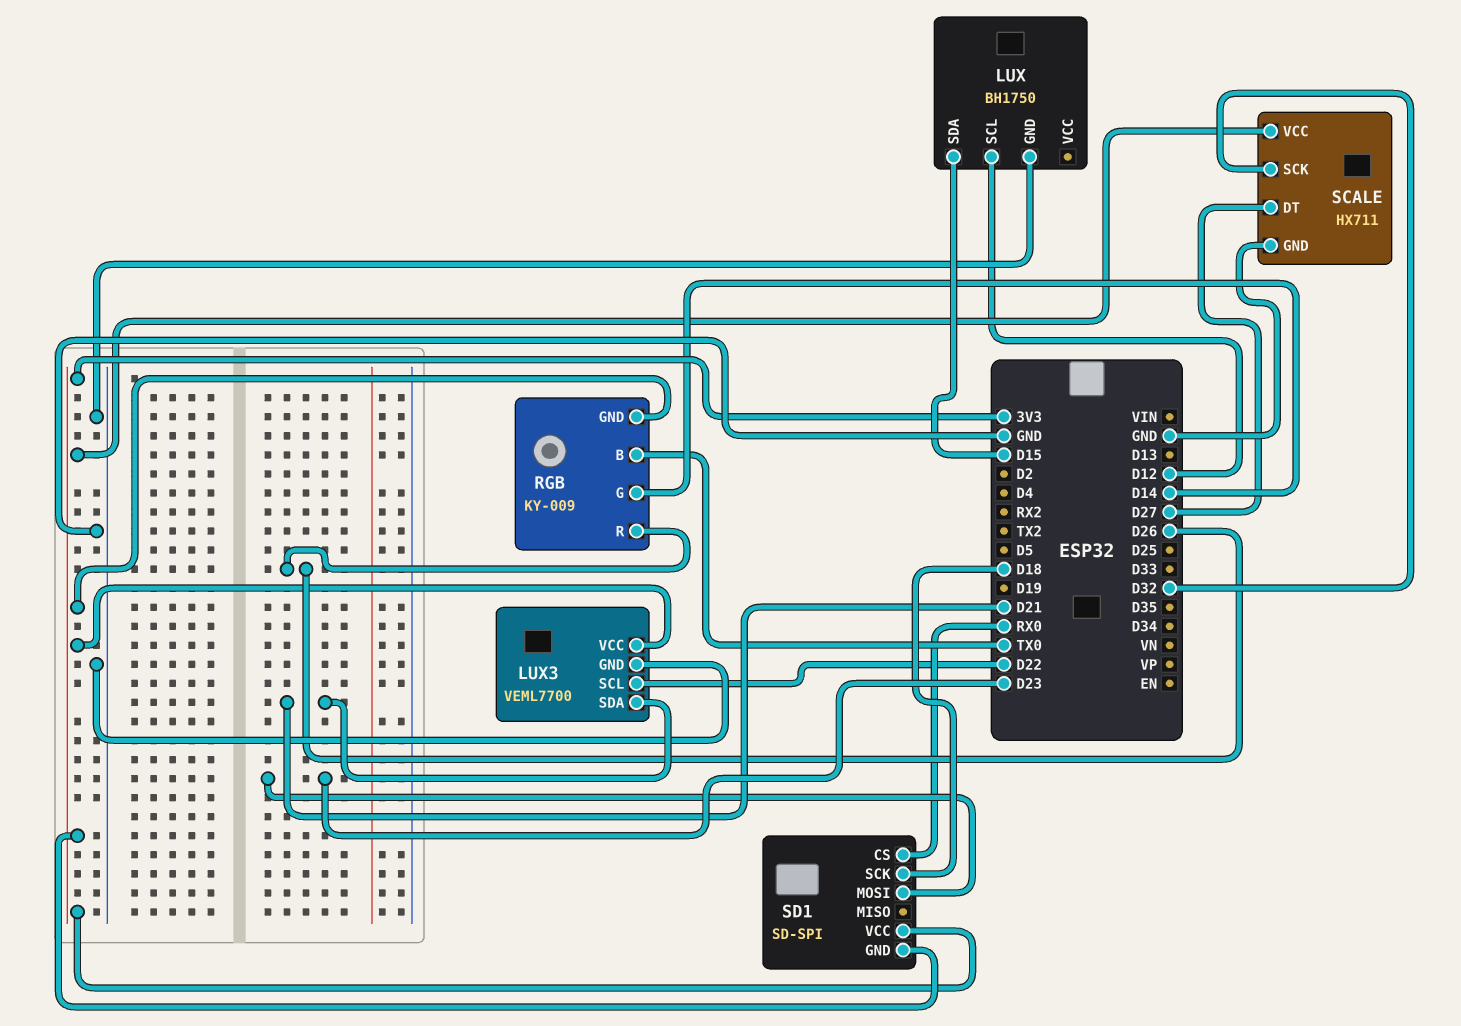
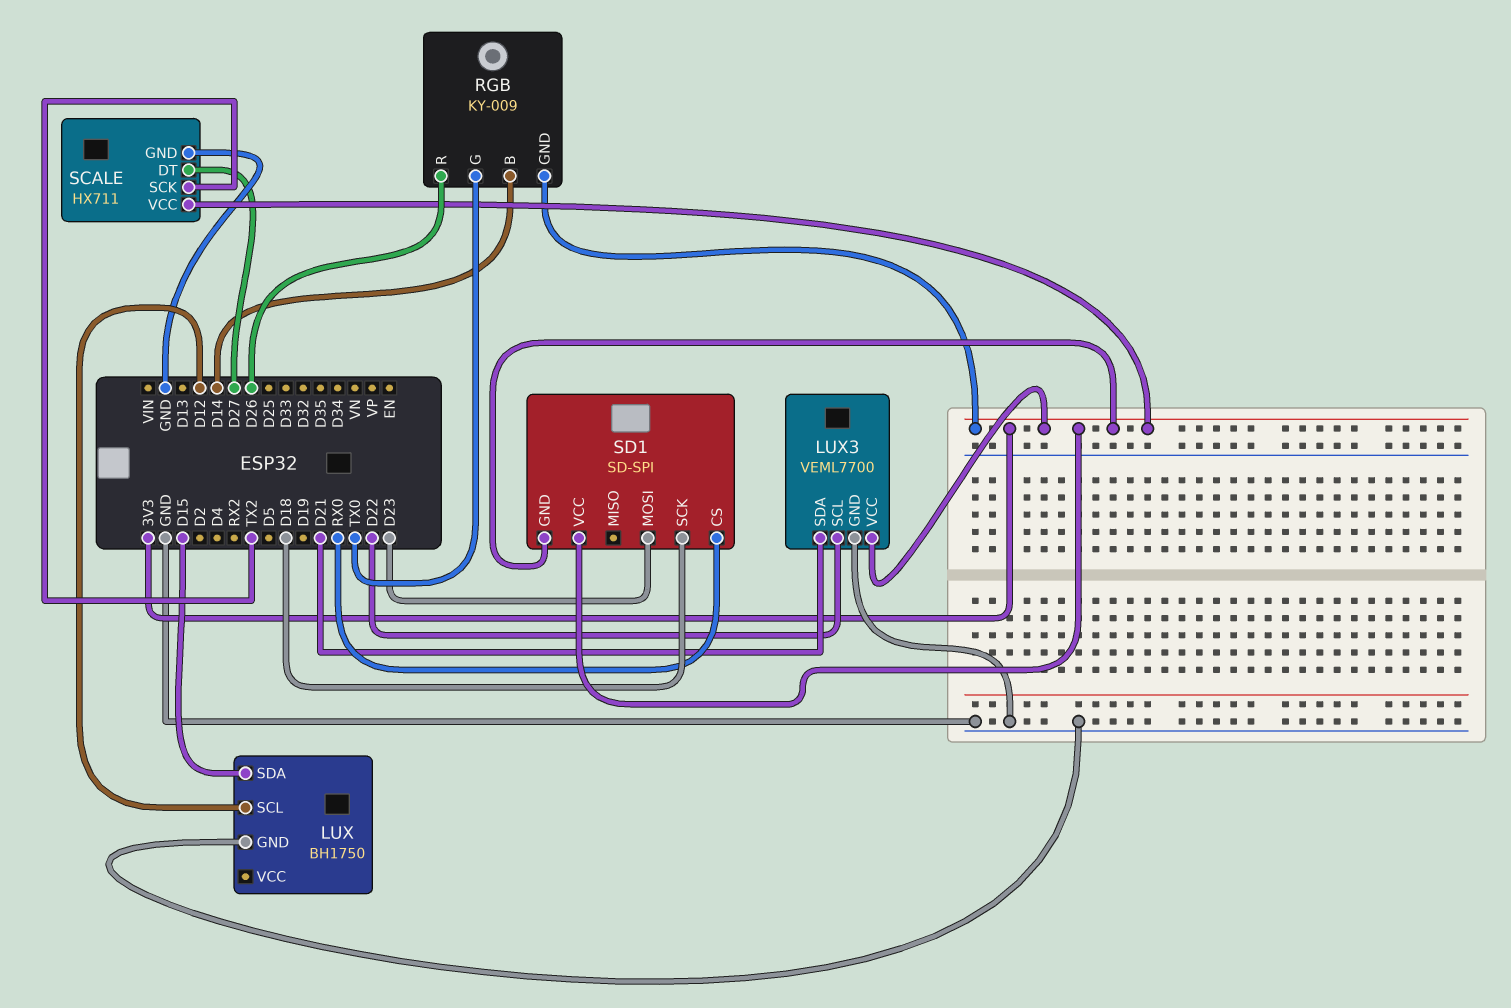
RGB pin B: TX0 -> D14
RGB pin G: D14 -> TX0
SCALE pin SCK: D32 -> TX2

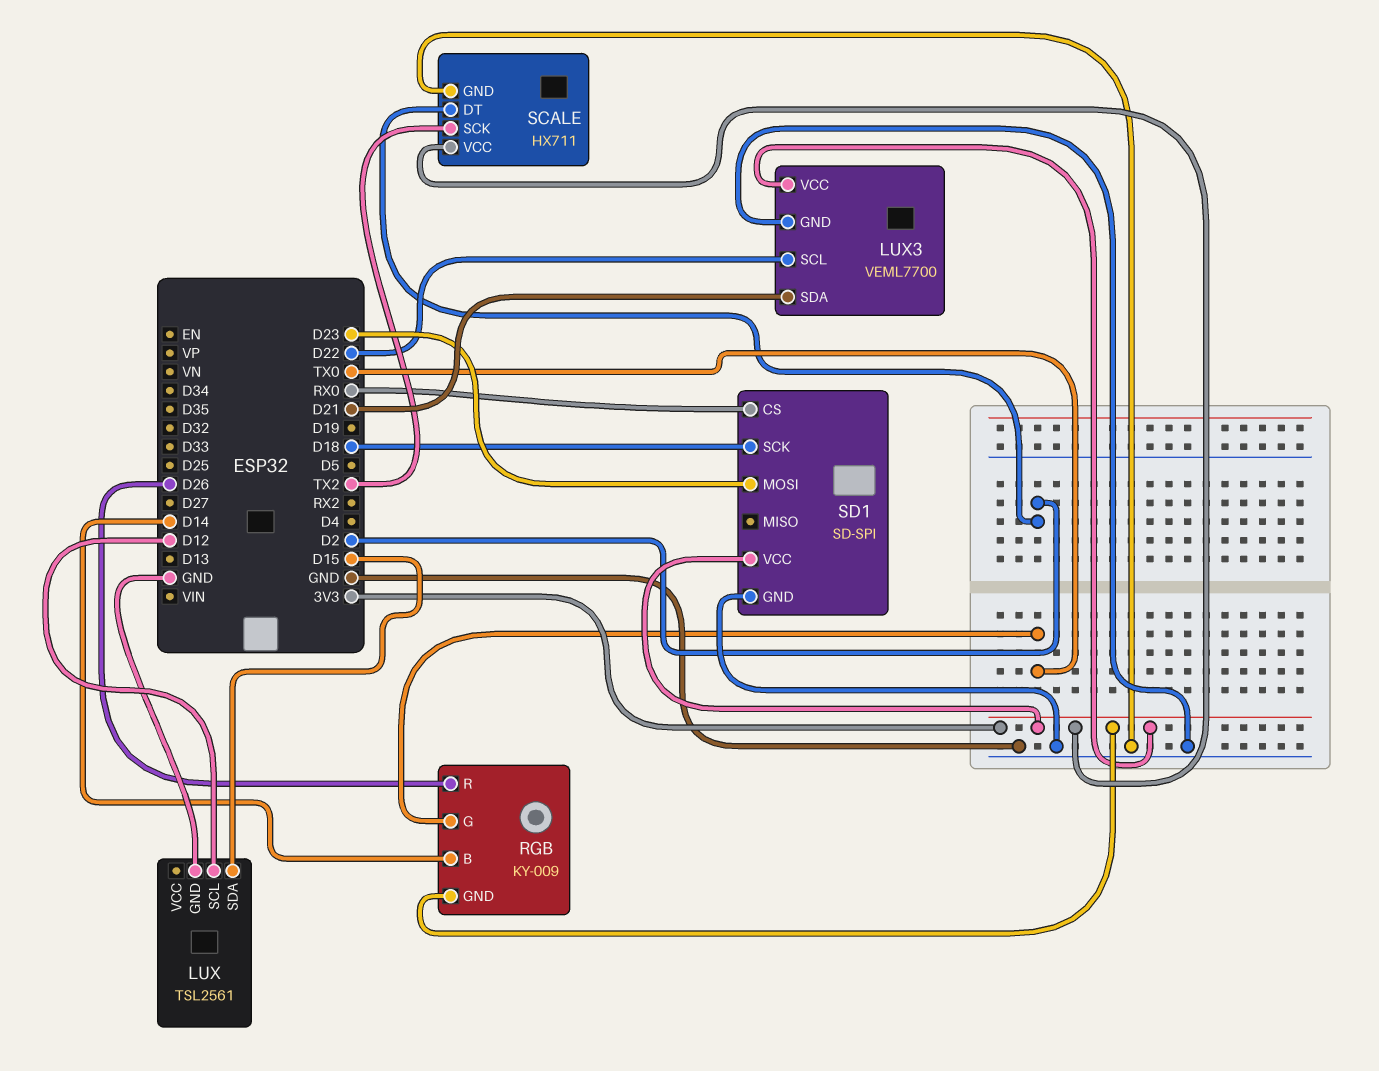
LUX: BH1750 -> TSL2561
SCALE pin DT: D27 -> D2
SD1 pin GND: 3V3 -> GND

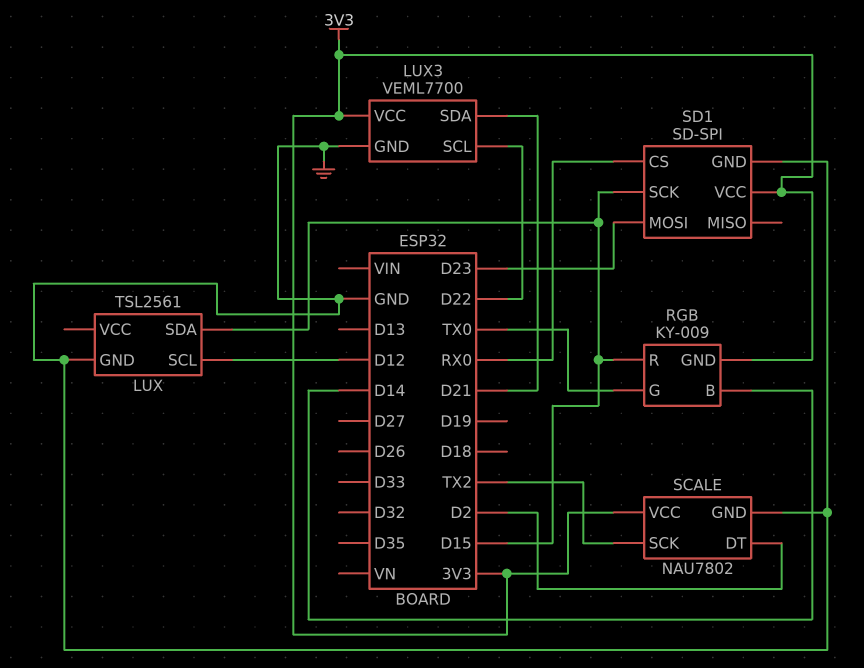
RGB pin R: D26 -> D15
SCALE: HX711 -> NAU7802
SD1 pin SCK: D18 -> D15

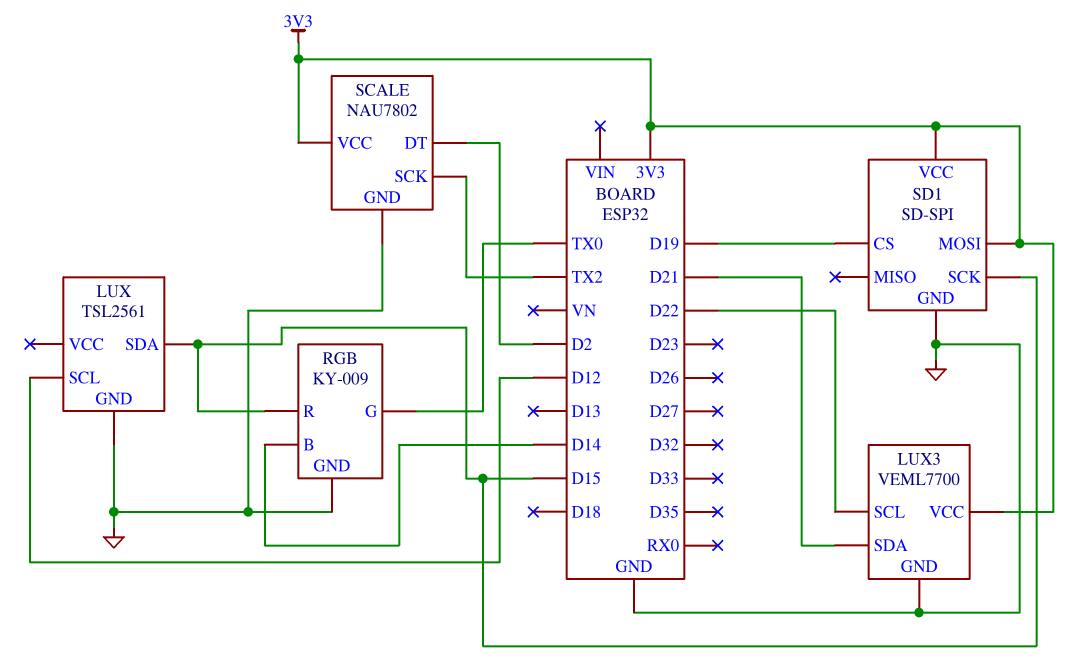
RGB pin GND: 3V3 -> GND
SD1 pin CS: RX0 -> D19
SD1 pin MOSI: D23 -> 3V3

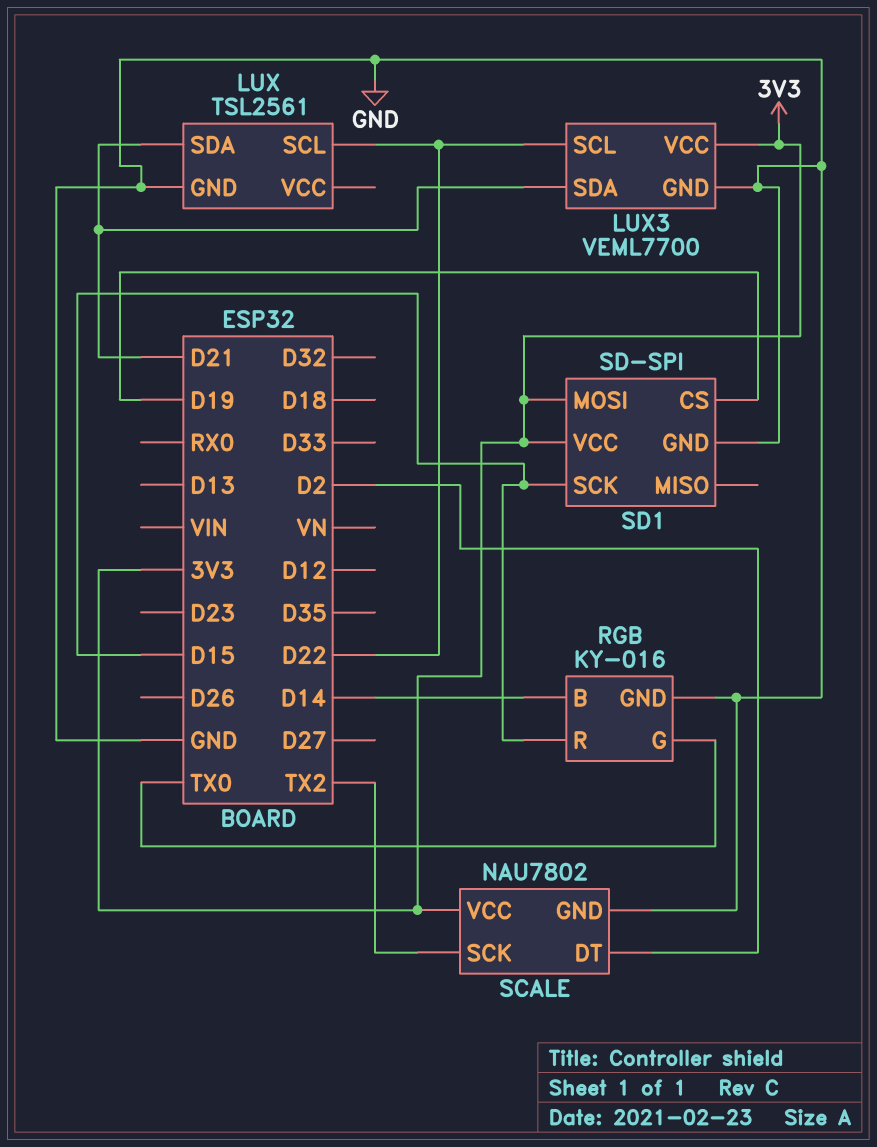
LUX pin SCL: D12 -> D22
LUX pin SDA: D15 -> D21
RGB: KY-009 -> KY-016

